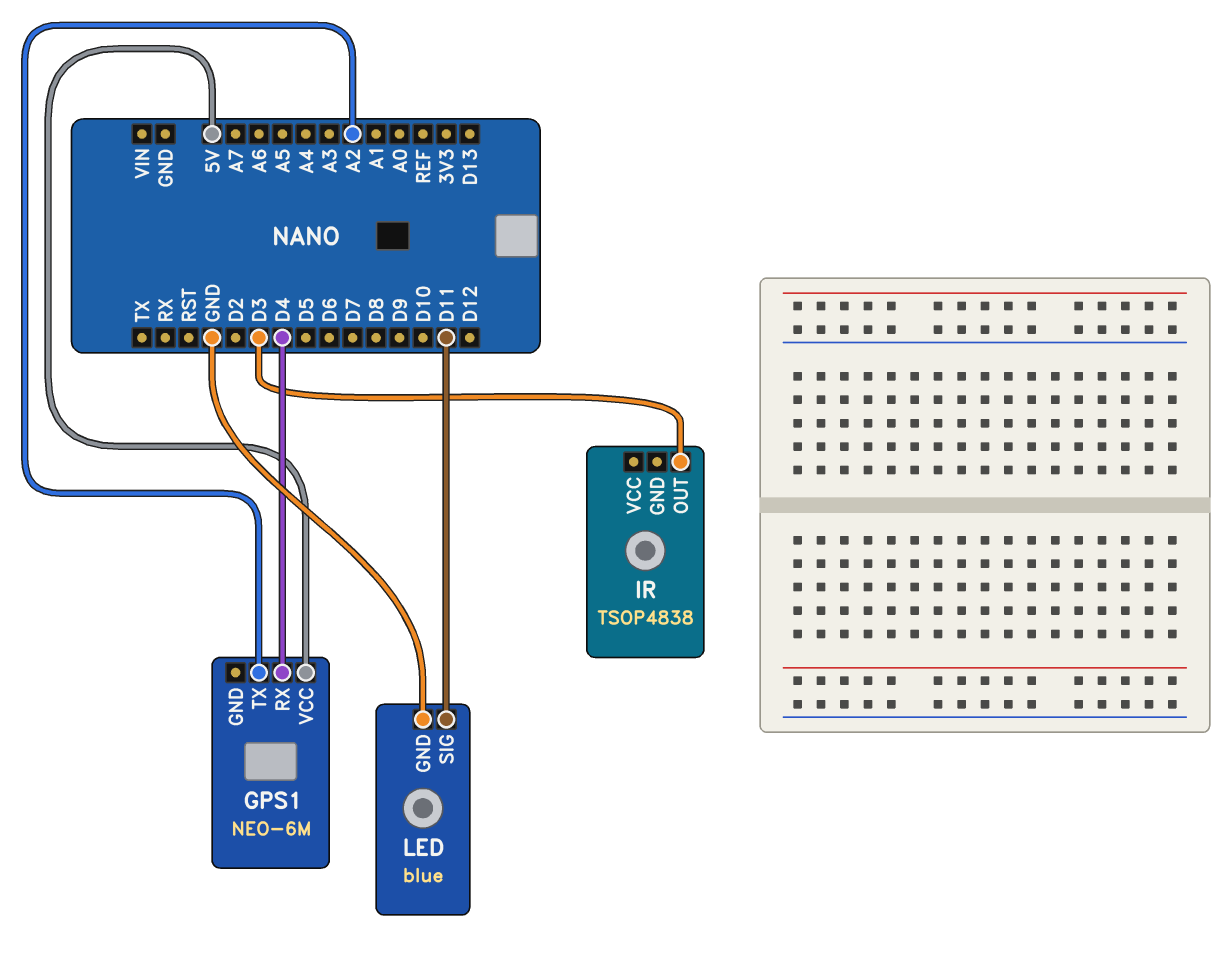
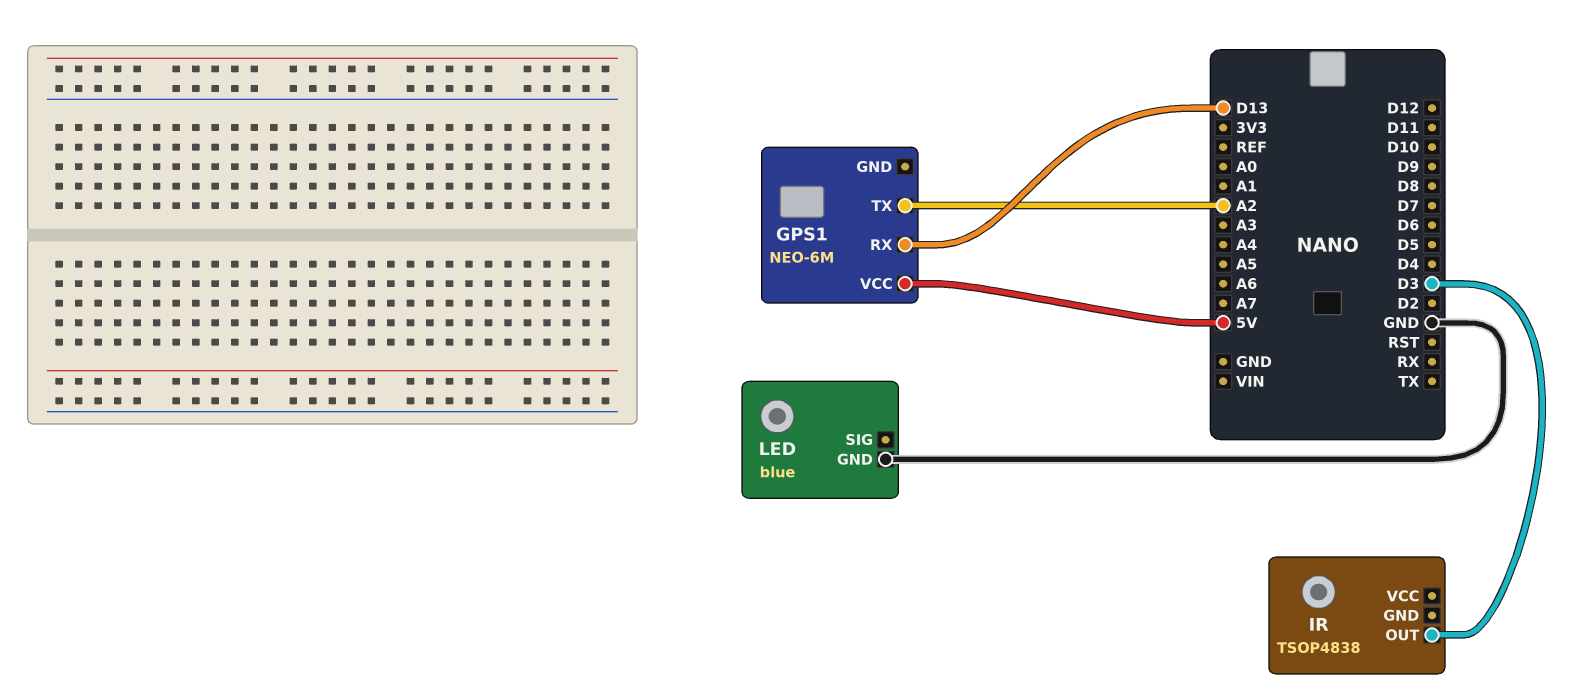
GPS1 pin RX: D4 -> D13
LED pin SIG: D11 -> none

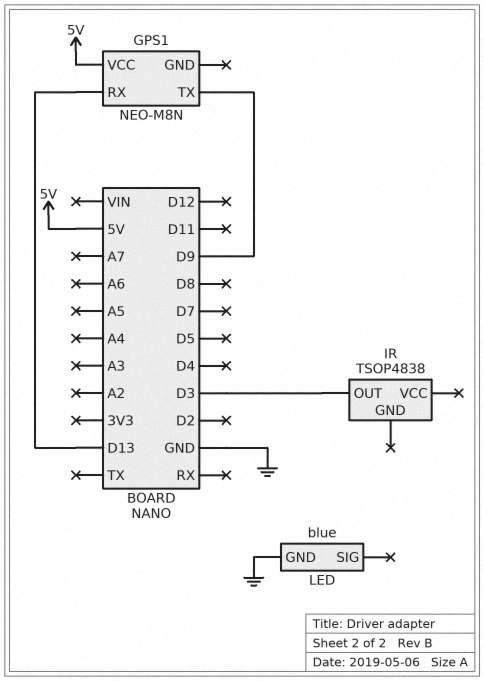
GPS1: NEO-6M -> NEO-M8N
GPS1 pin TX: A2 -> D9

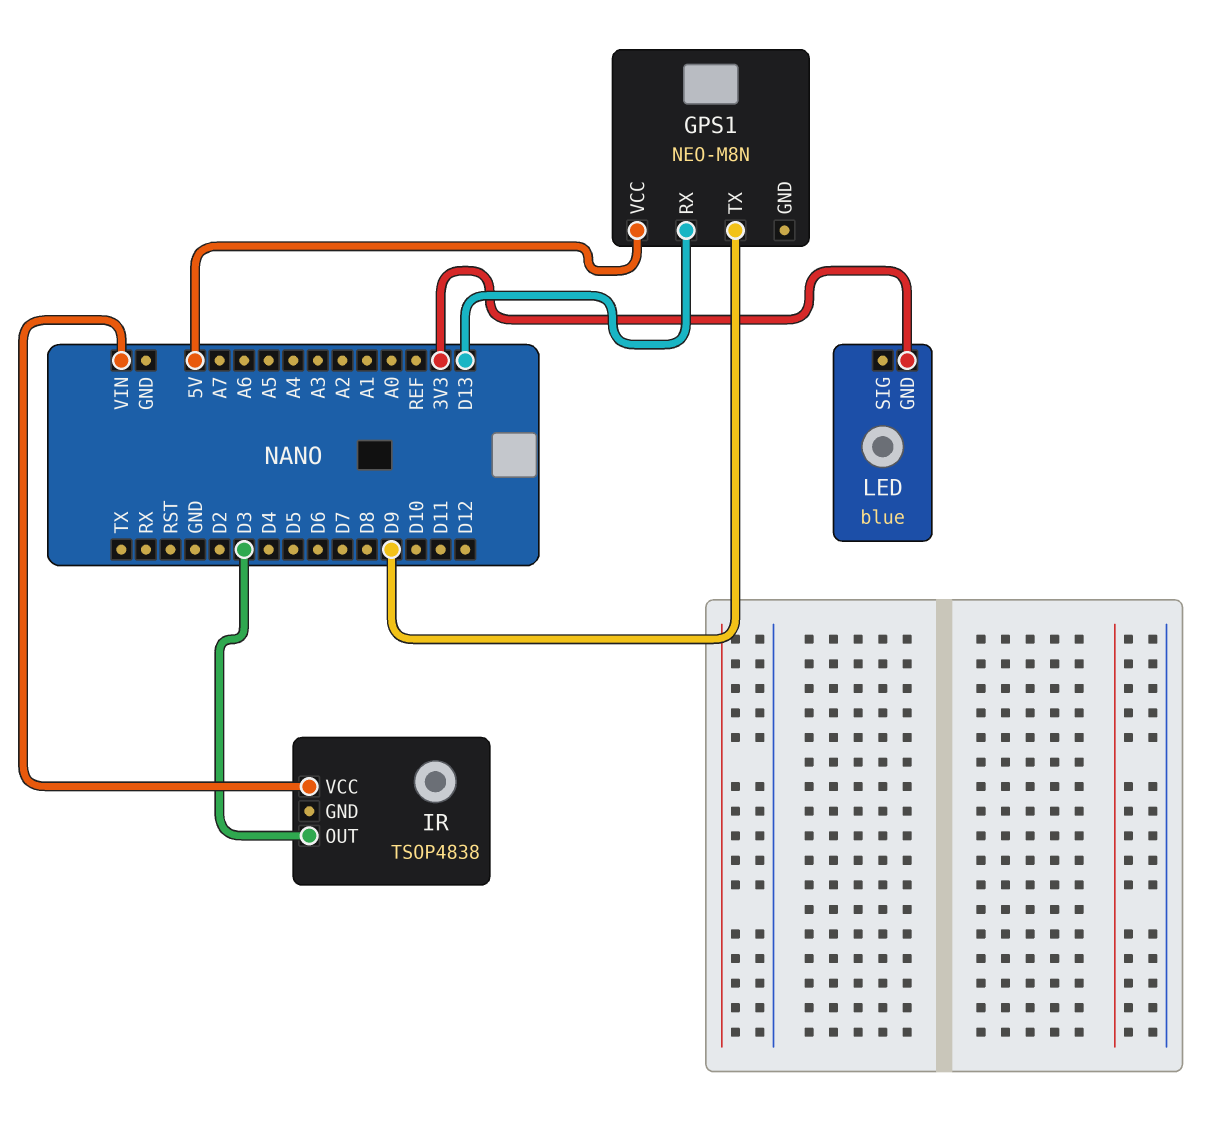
IR pin VCC: none -> VIN
LED pin GND: GND -> 3V3

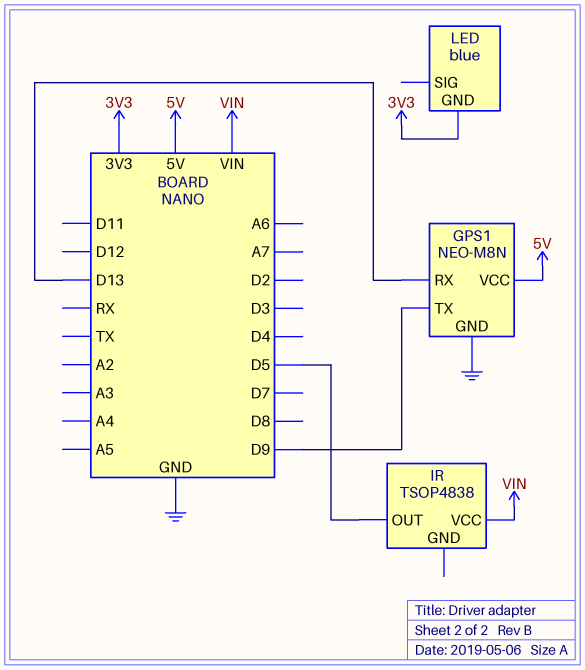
GPS1 pin GND: none -> GND
IR pin OUT: D3 -> D5

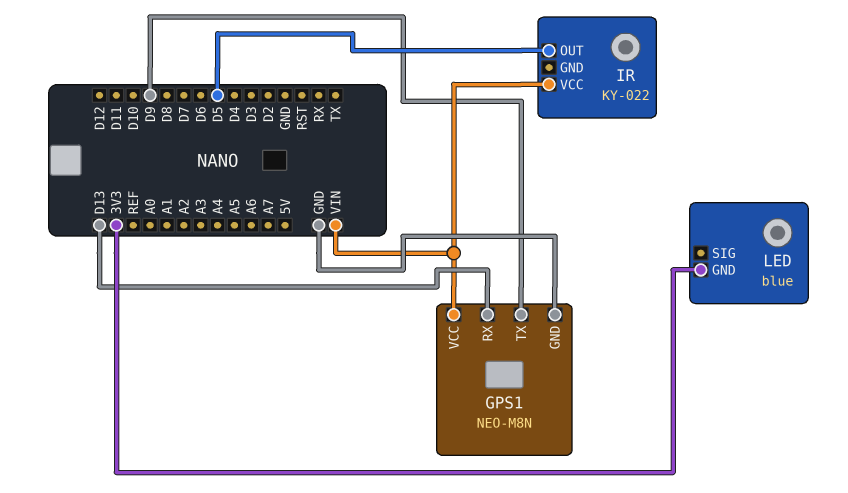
GPS1 pin VCC: 5V -> VIN
IR: TSOP4838 -> KY-022

